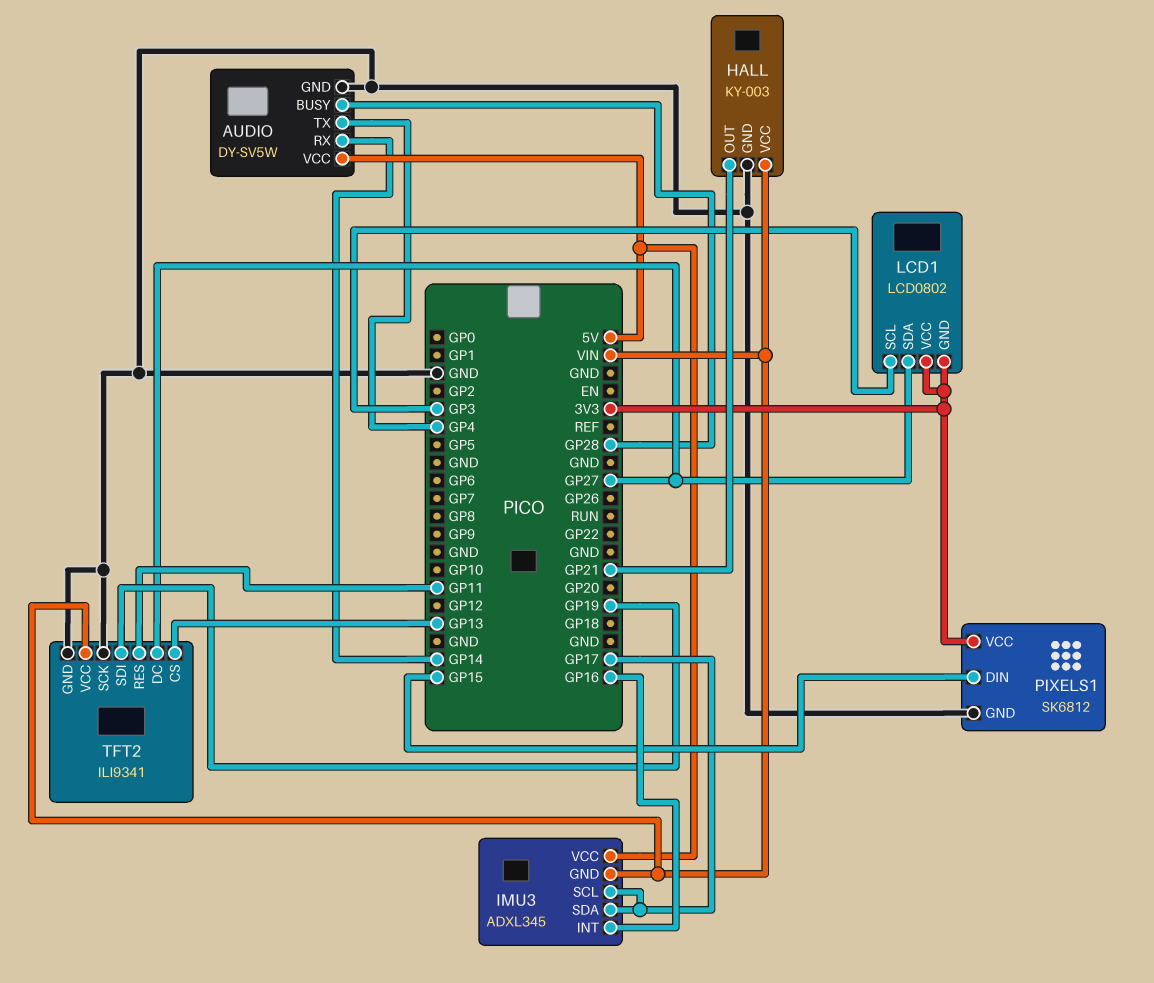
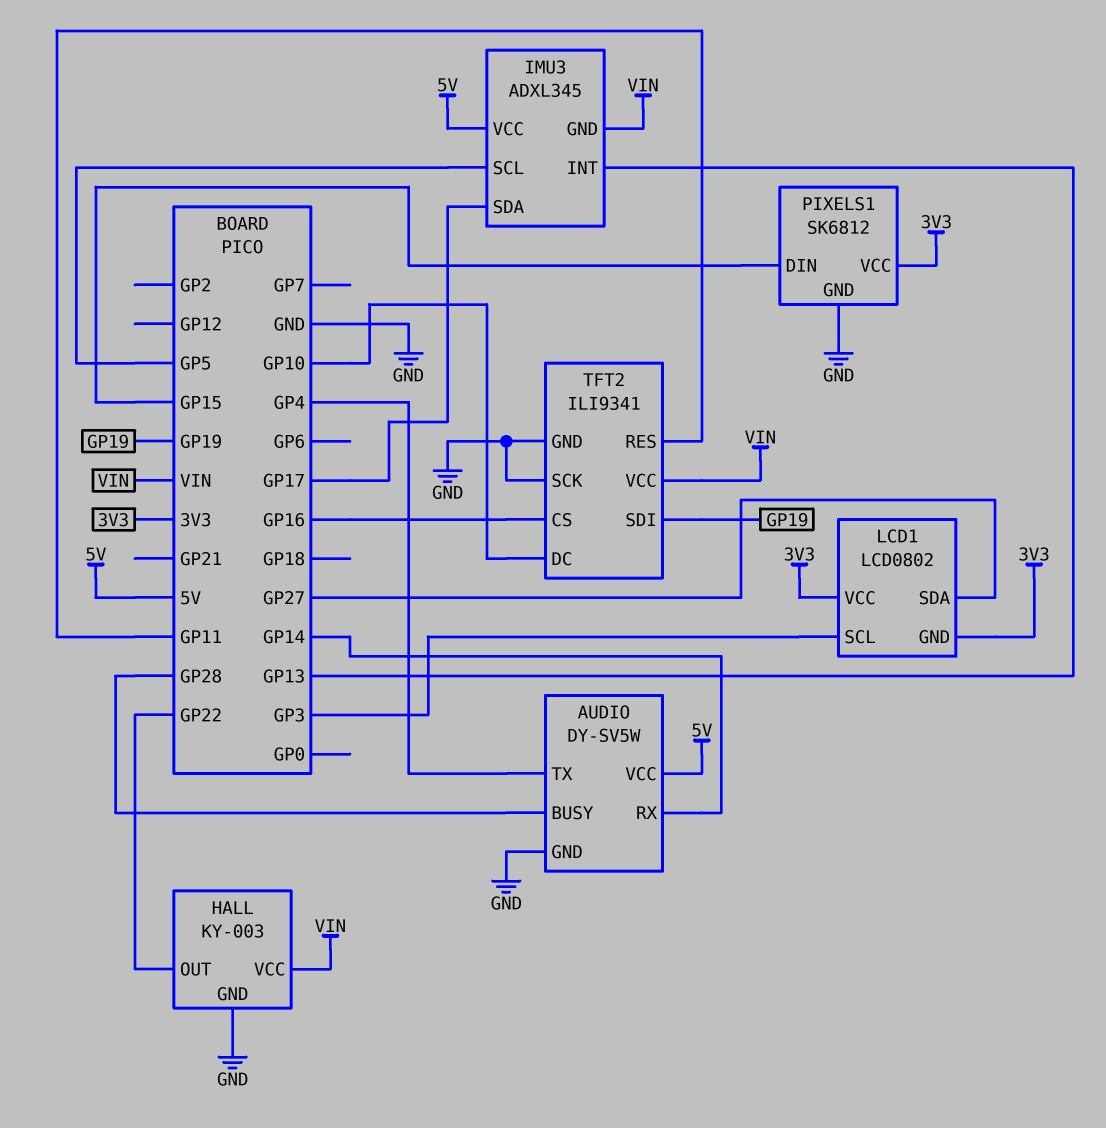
HALL pin OUT: GP21 -> GP22
IMU3 pin INT: GP16 -> GP13
IMU3 pin SCL: GP17 -> GP5
TFT2 pin CS: GP13 -> GP16
TFT2 pin DC: GP27 -> GP10

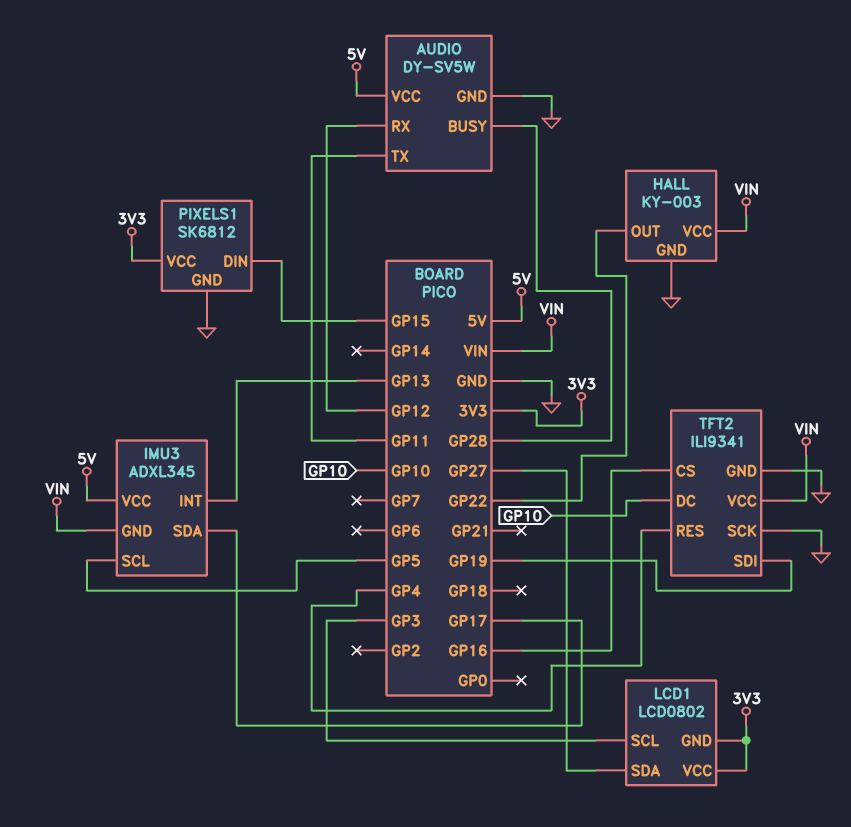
AUDIO pin RX: GP14 -> GP12
AUDIO pin TX: GP4 -> GP11
TFT2 pin RES: GP11 -> GP4

